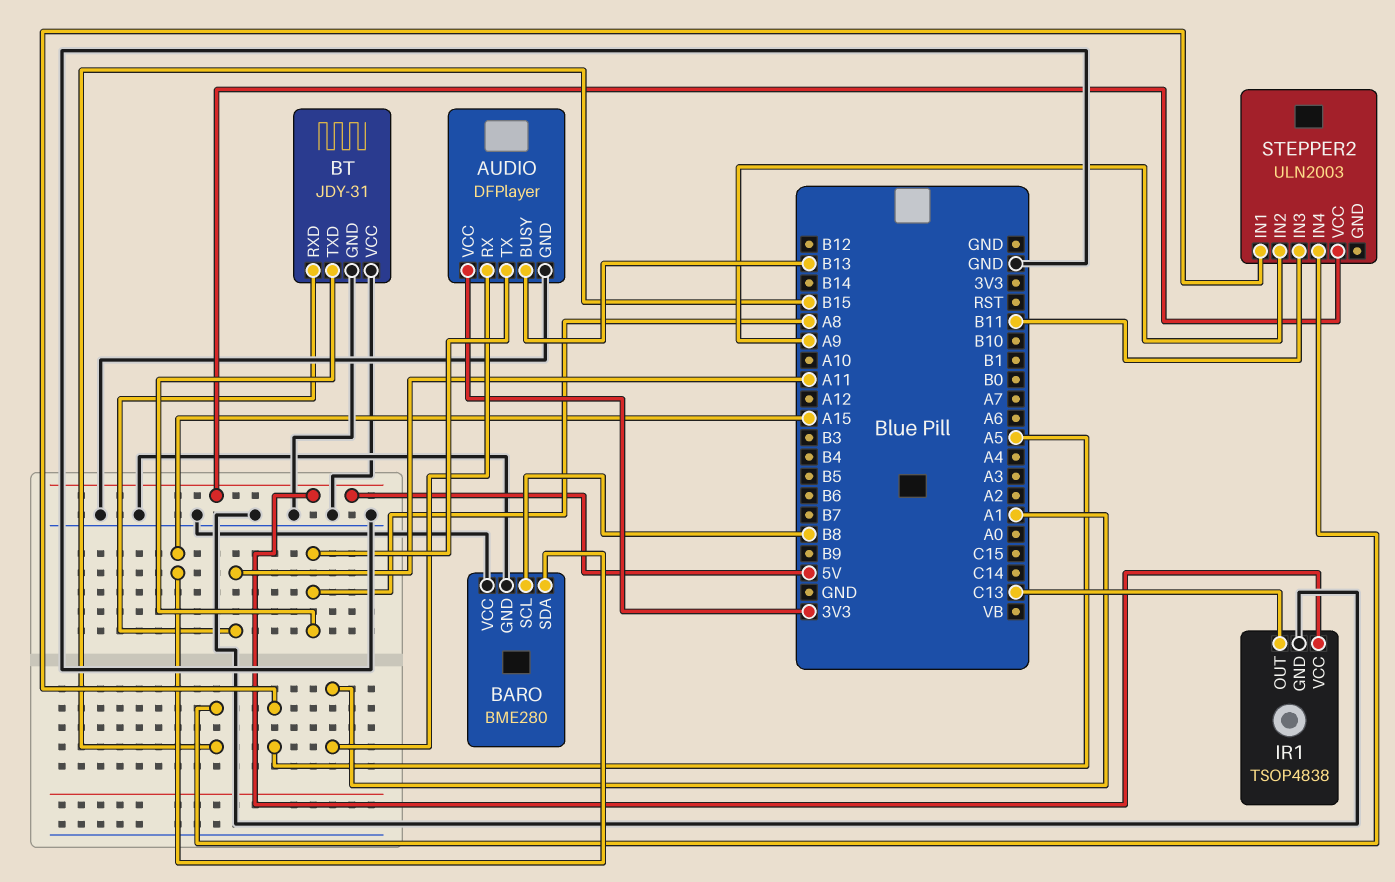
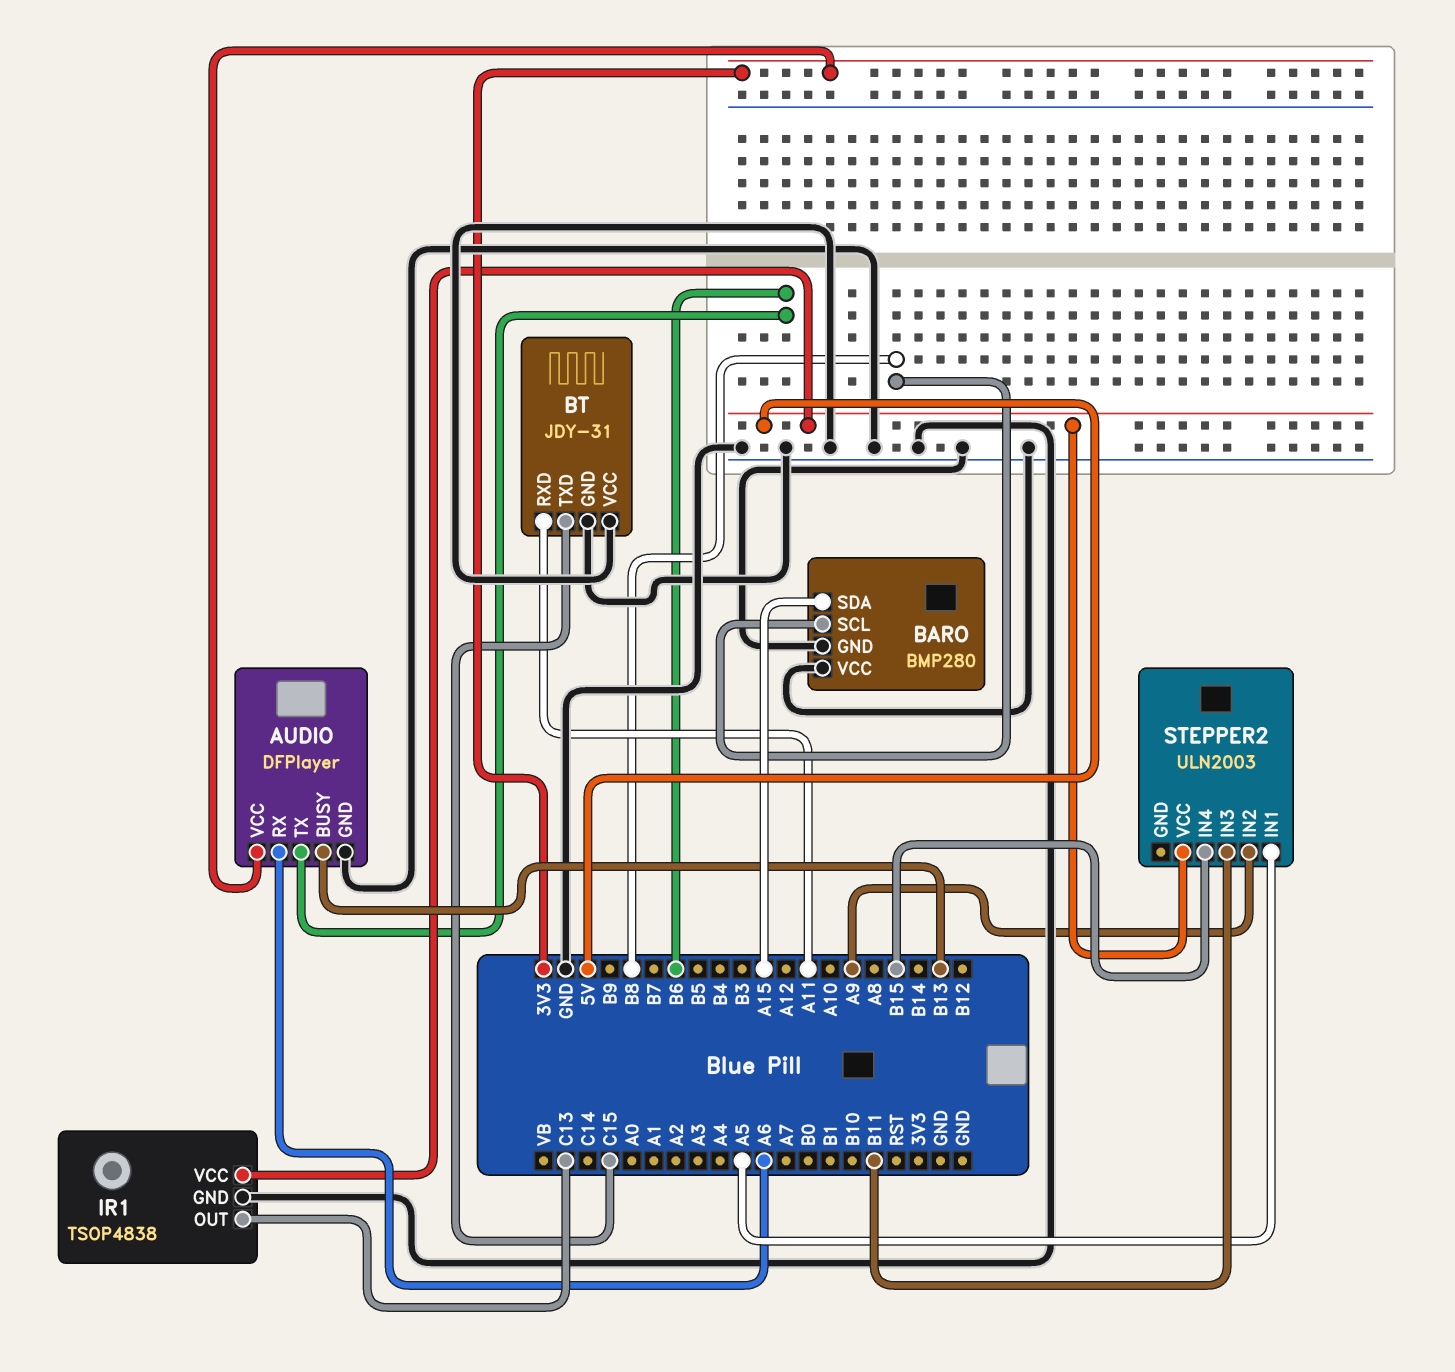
AUDIO pin RX: A1 -> A6
AUDIO pin TX: A8 -> B6
BARO: BME280 -> BMP280
BT pin TXD: A8 -> C15

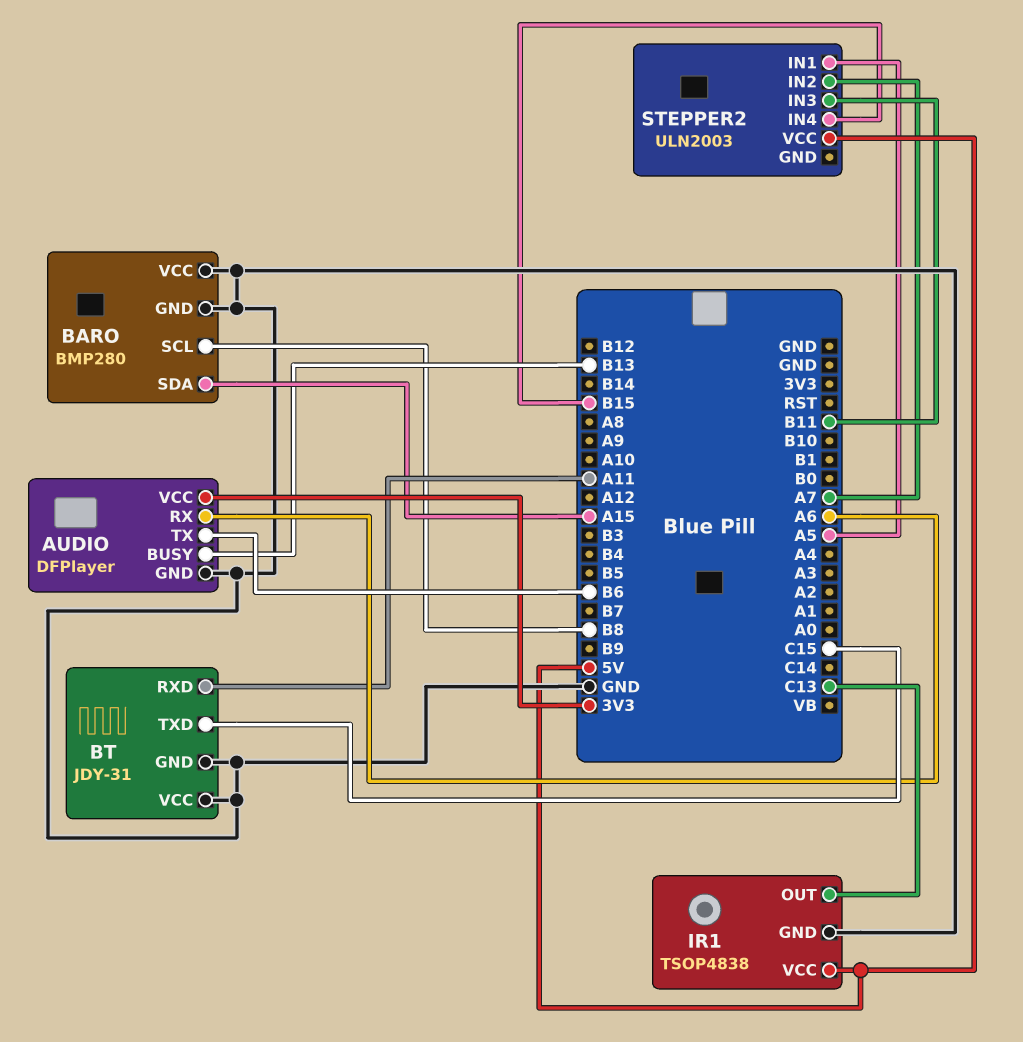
STEPPER2 pin IN2: A9 -> A7

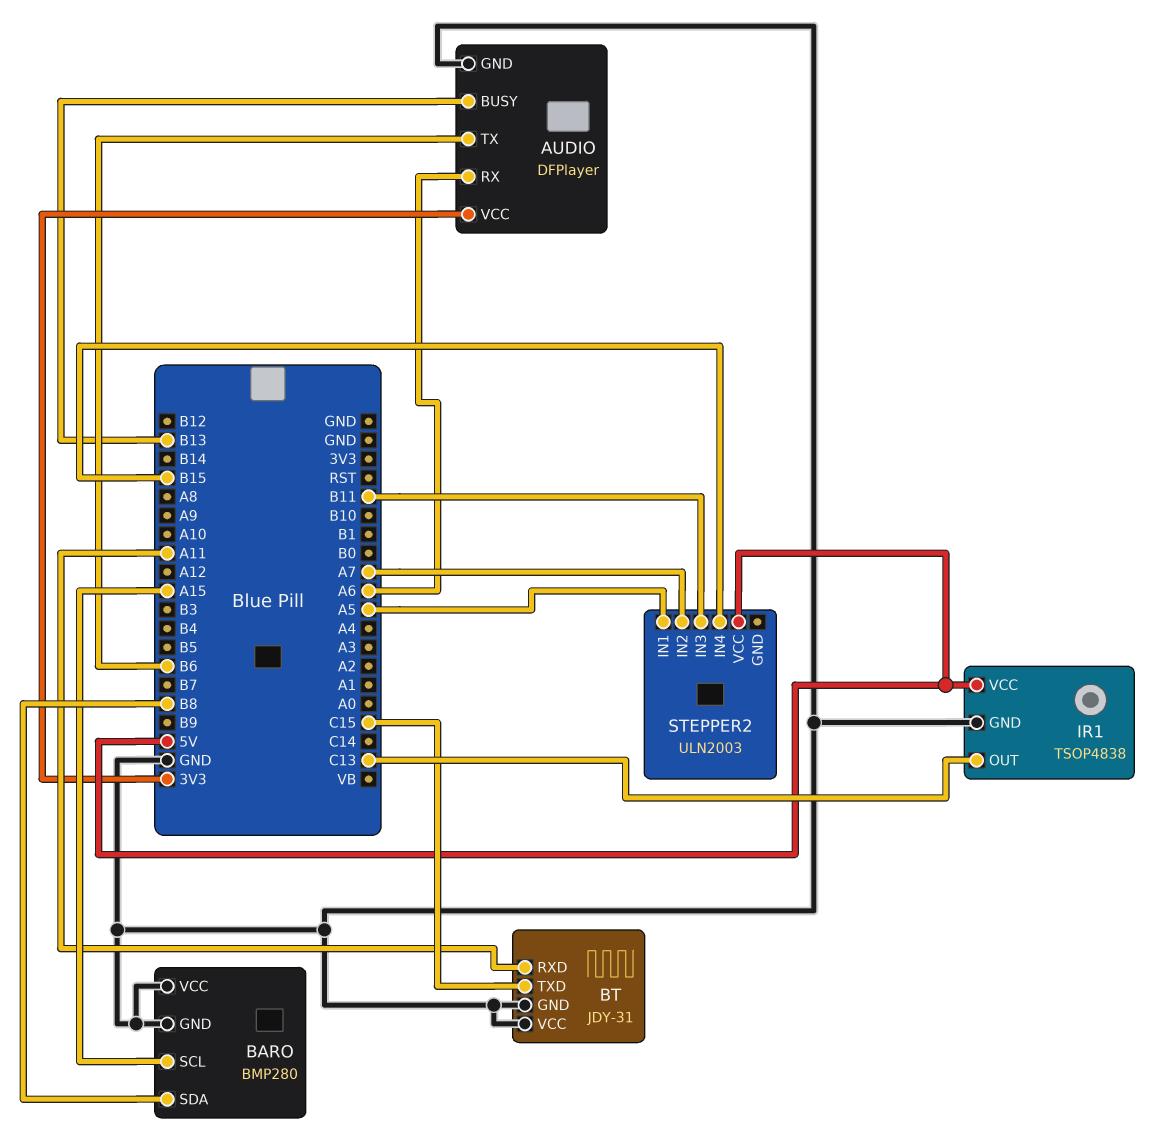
BARO pin SCL: B8 -> A15
BARO pin SDA: A15 -> B8

